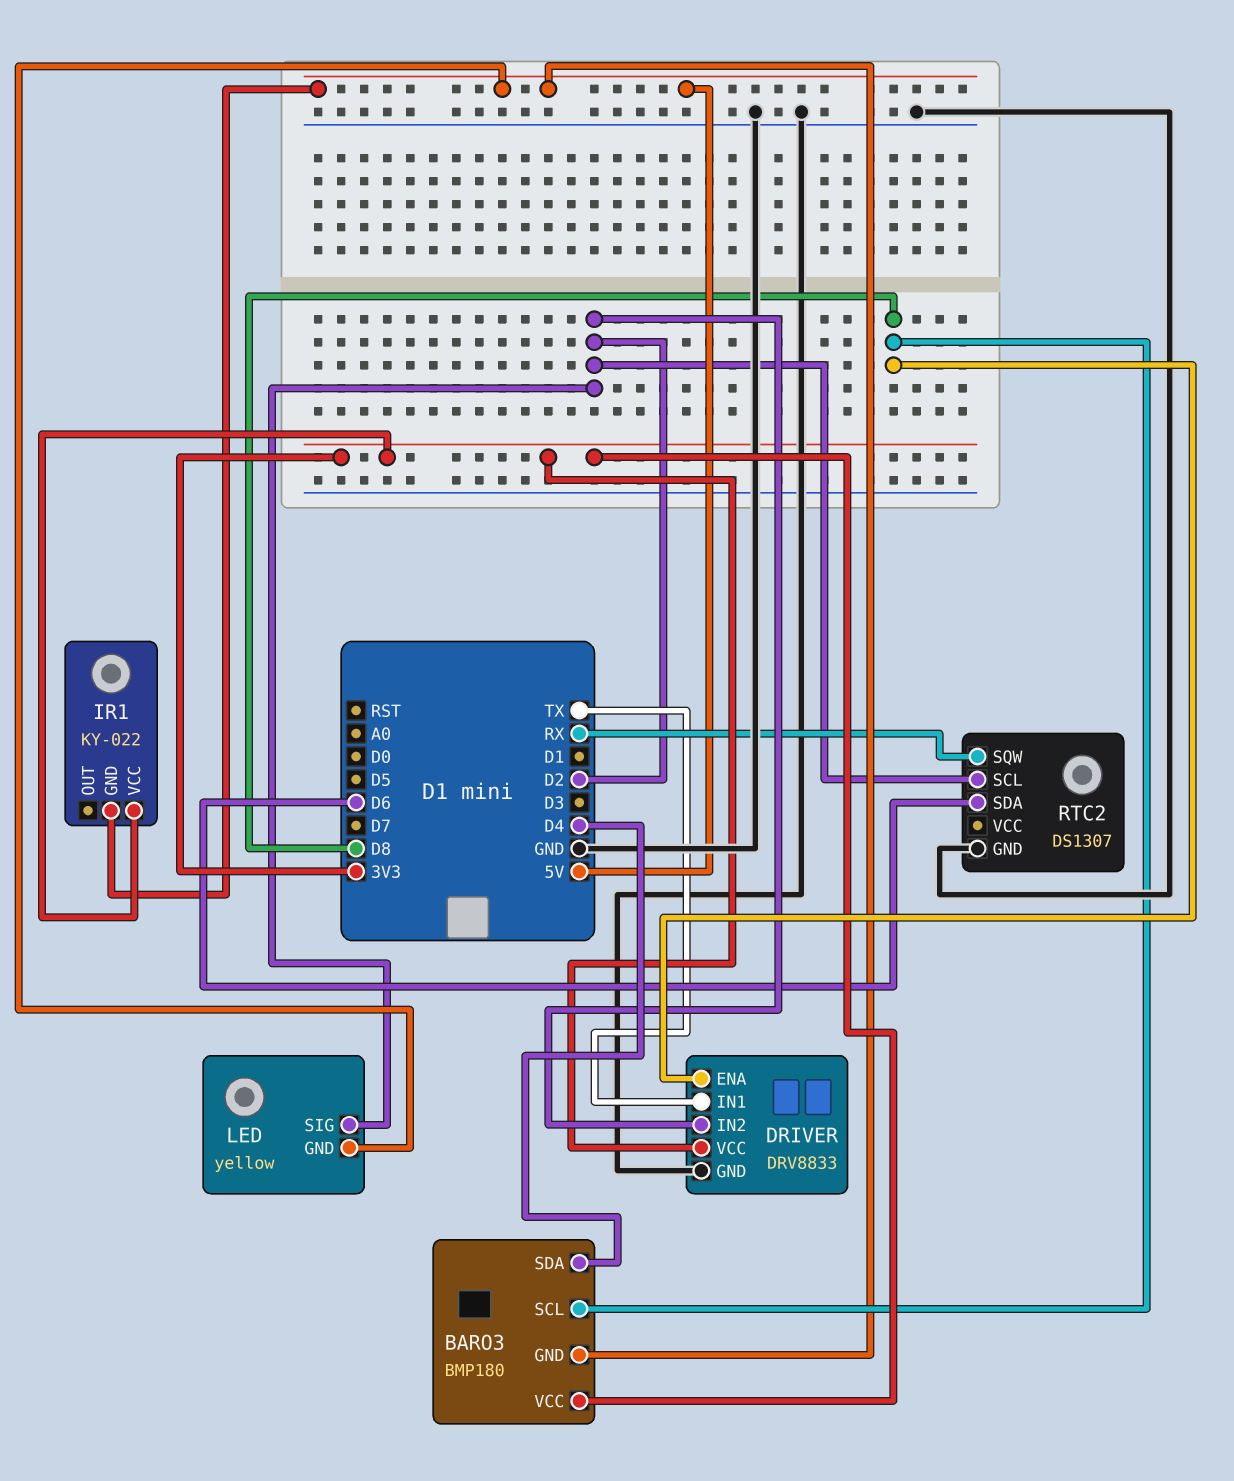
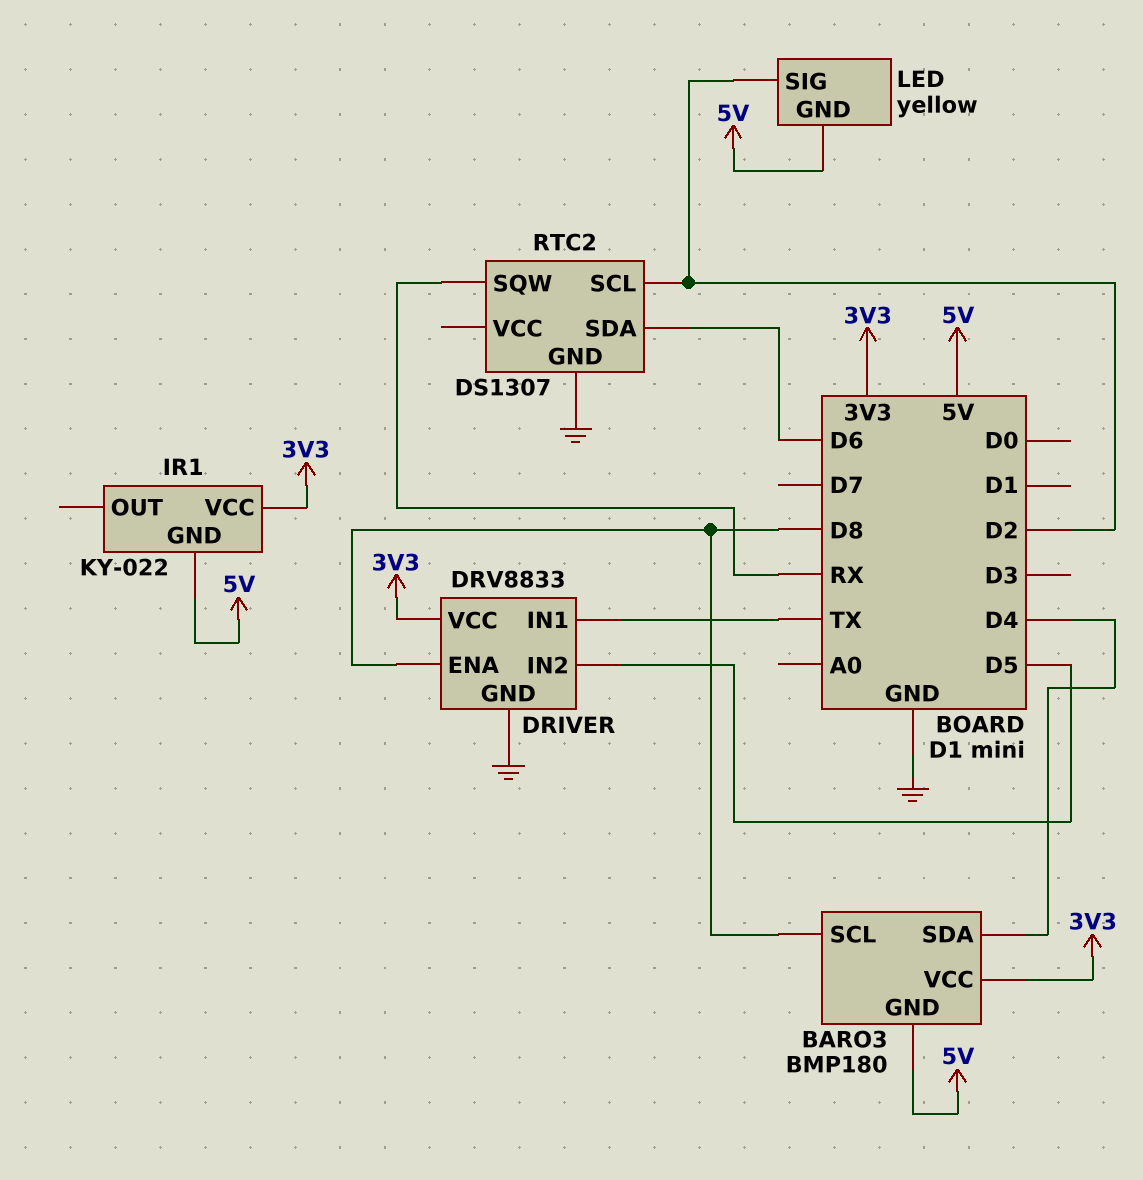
DRIVER pin IN2: D2 -> D5

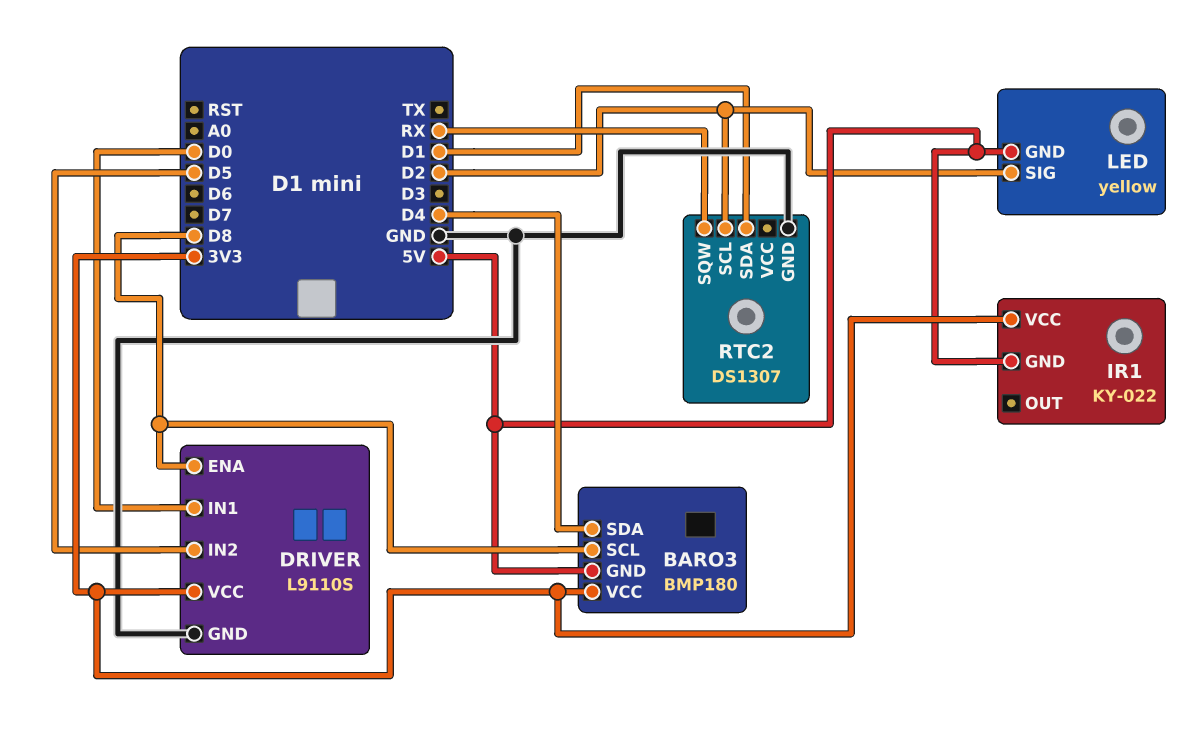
DRIVER: DRV8833 -> L9110S
DRIVER pin IN1: TX -> D0
RTC2 pin SDA: D6 -> D1

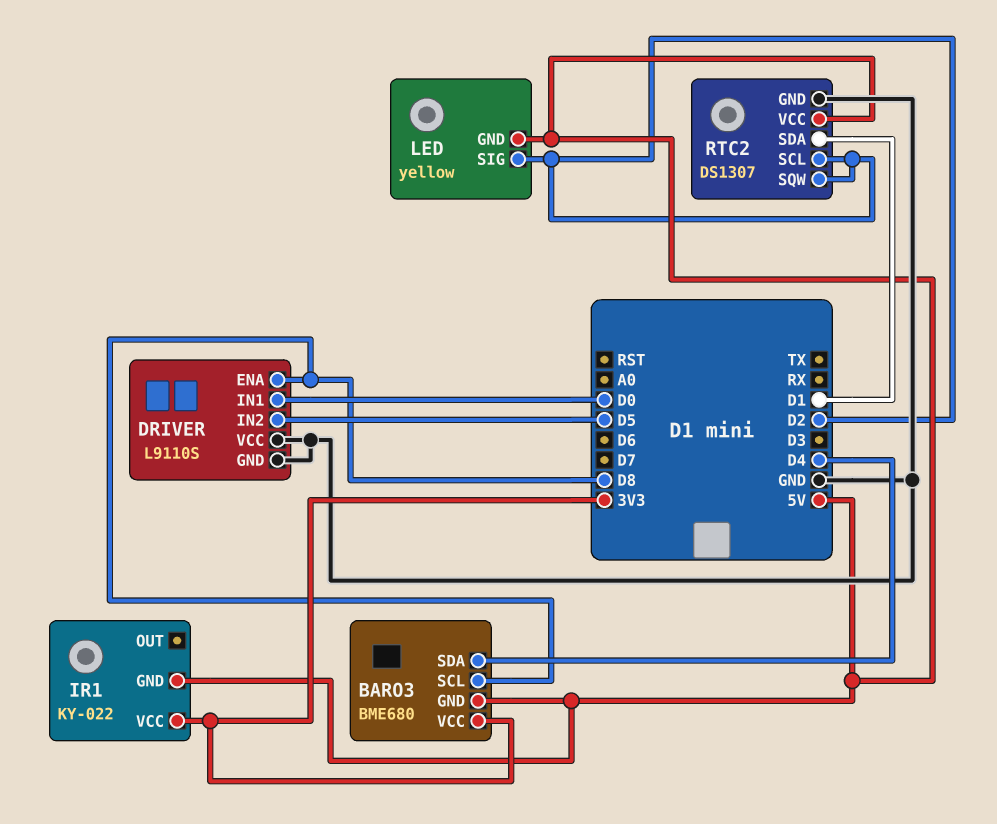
BARO3: BMP180 -> BME680
DRIVER pin VCC: 3V3 -> GND
RTC2 pin SQW: RX -> D2
RTC2 pin VCC: none -> 5V

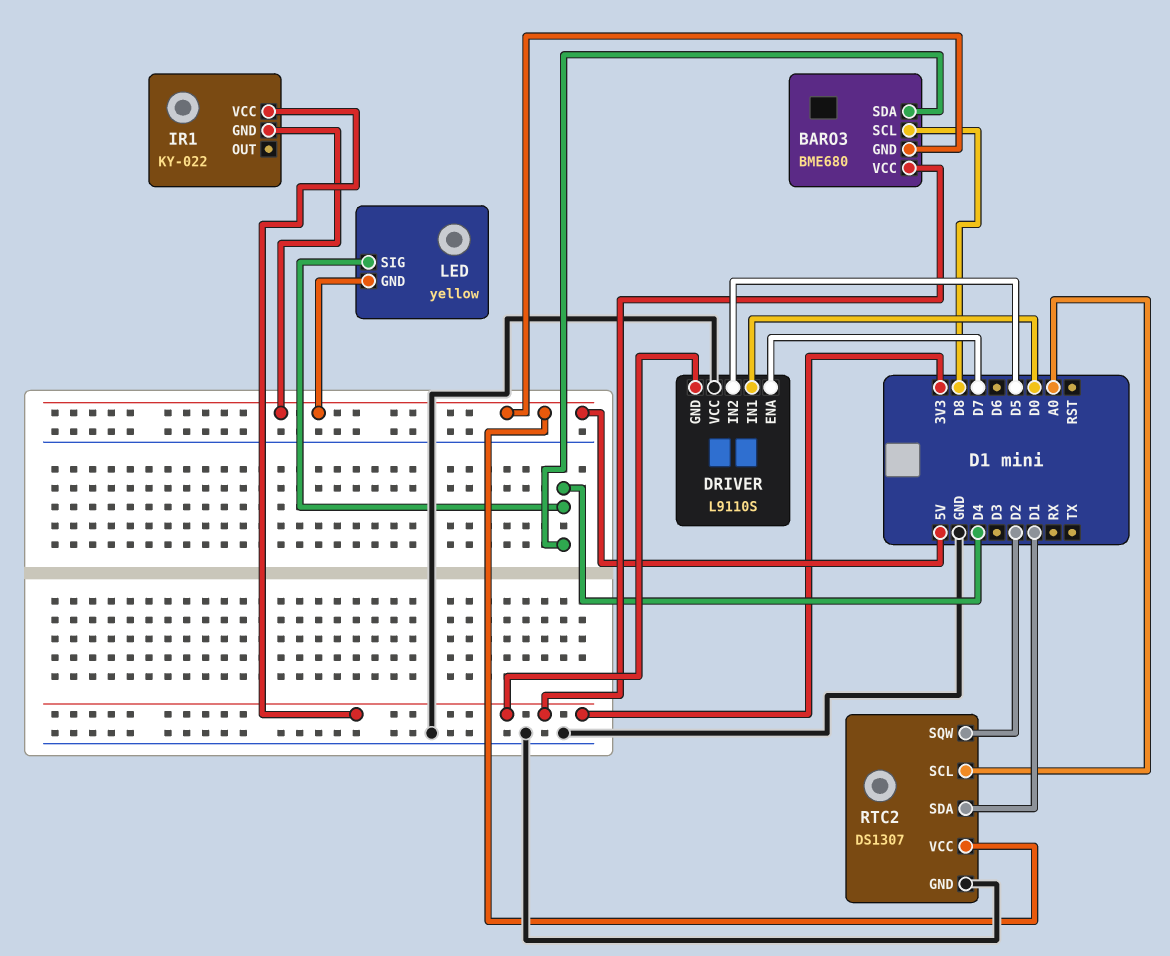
DRIVER pin ENA: D8 -> D7
DRIVER pin GND: GND -> 3V3
LED pin SIG: D2 -> D4
RTC2 pin SCL: D2 -> A0

